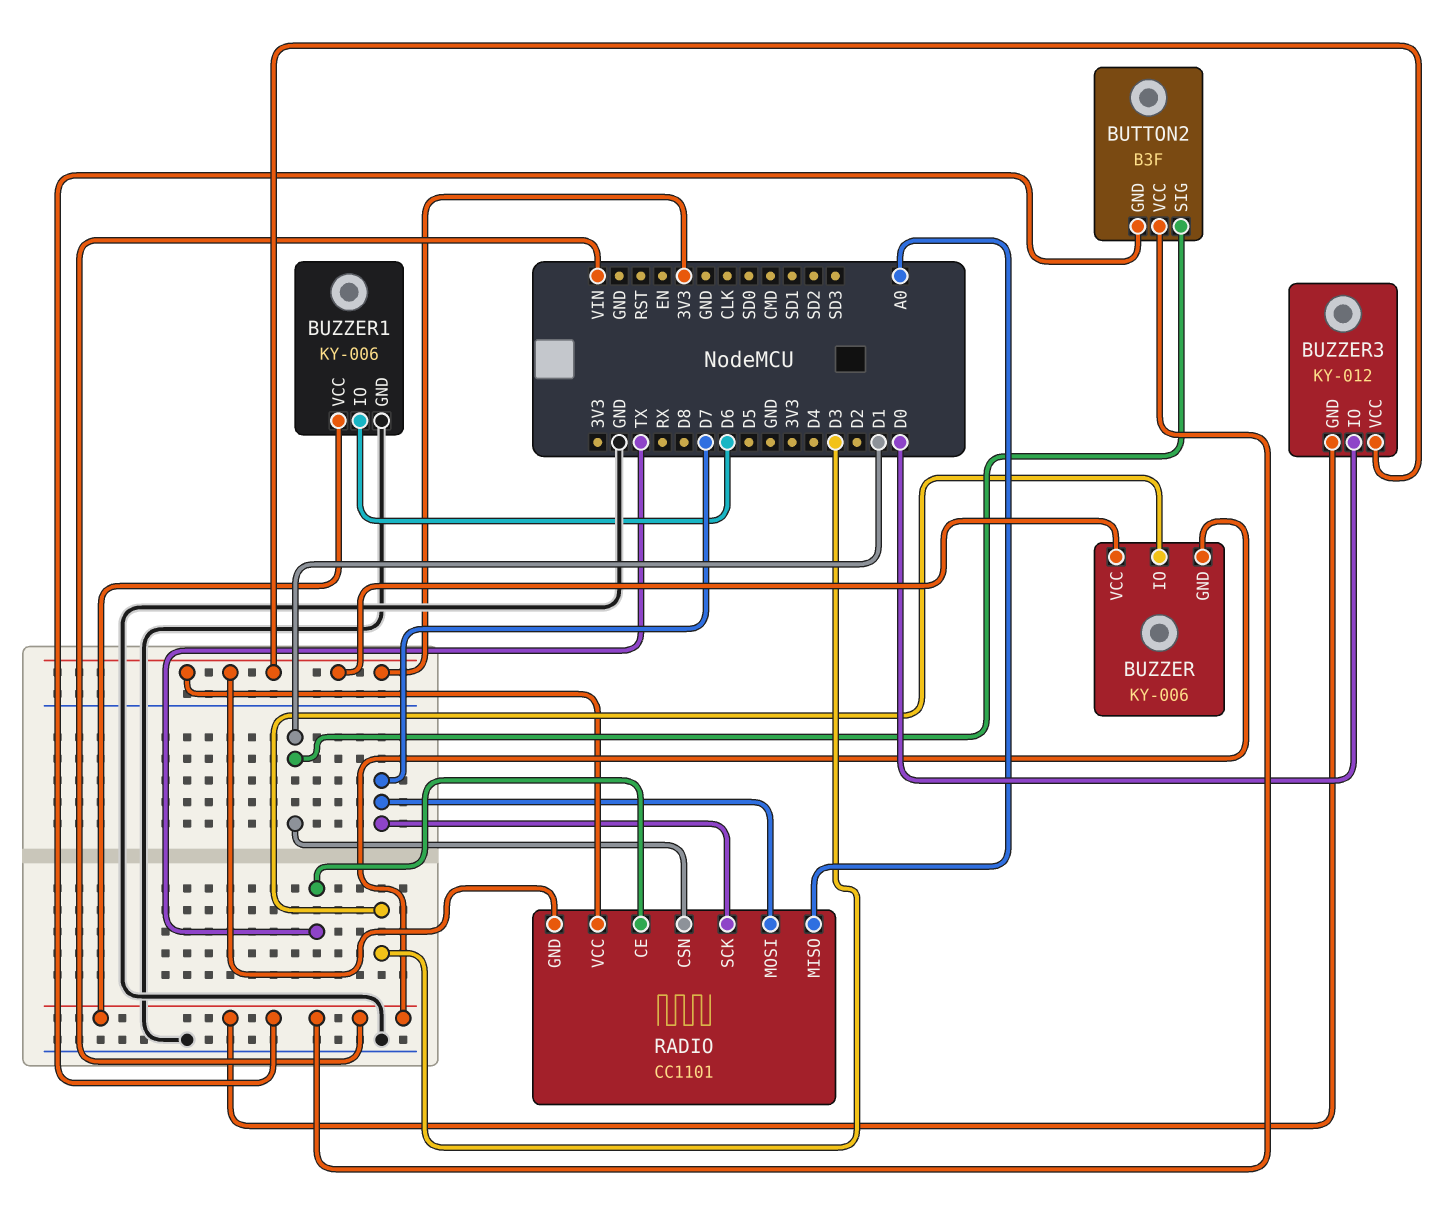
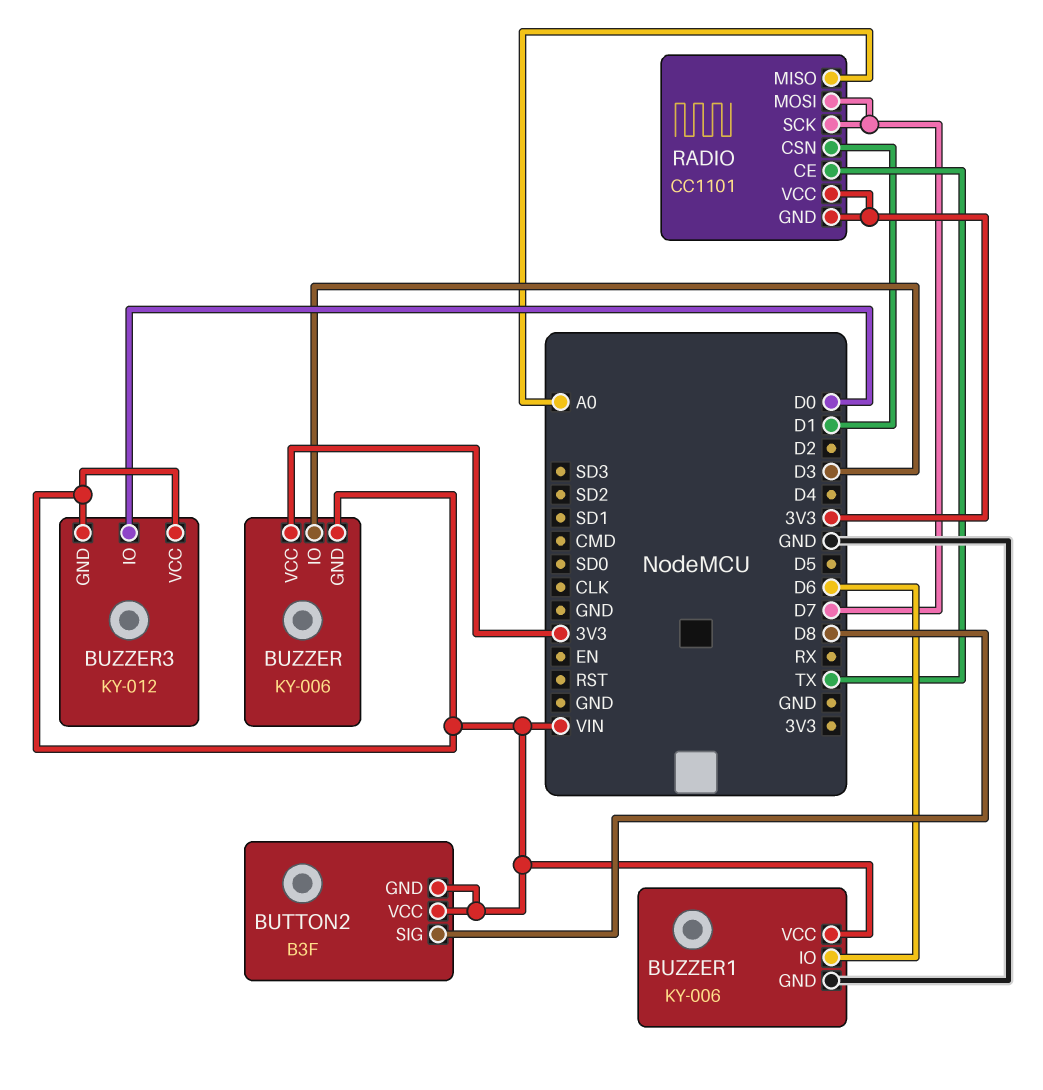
BUTTON2 pin SIG: D1 -> D8
BUZZER3 pin VCC: 3V3 -> VIN

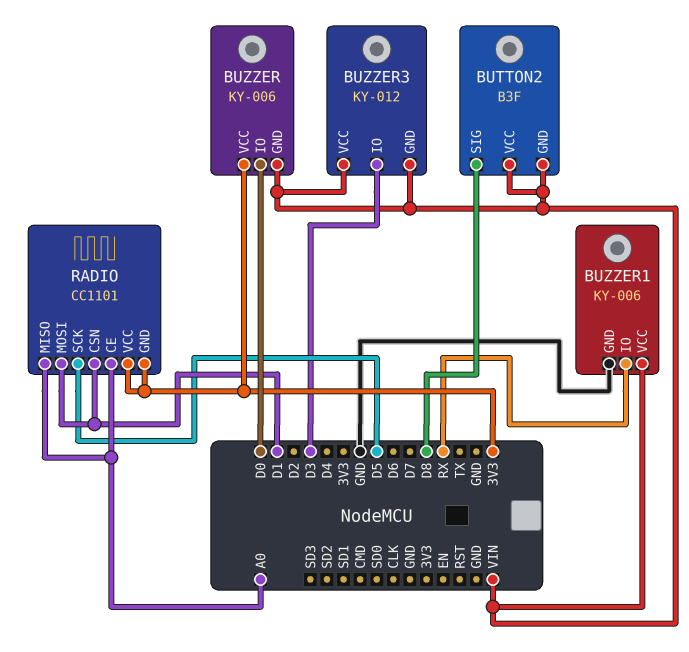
BUZZER pin IO: D3 -> D0
BUZZER1 pin IO: D6 -> RX
BUZZER3 pin IO: D0 -> D3
RADIO pin CE: TX -> A0
RADIO pin MOSI: D7 -> D1
RADIO pin SCK: D7 -> D5

